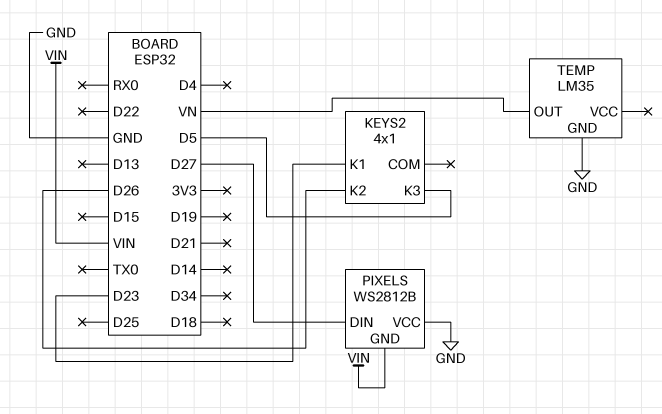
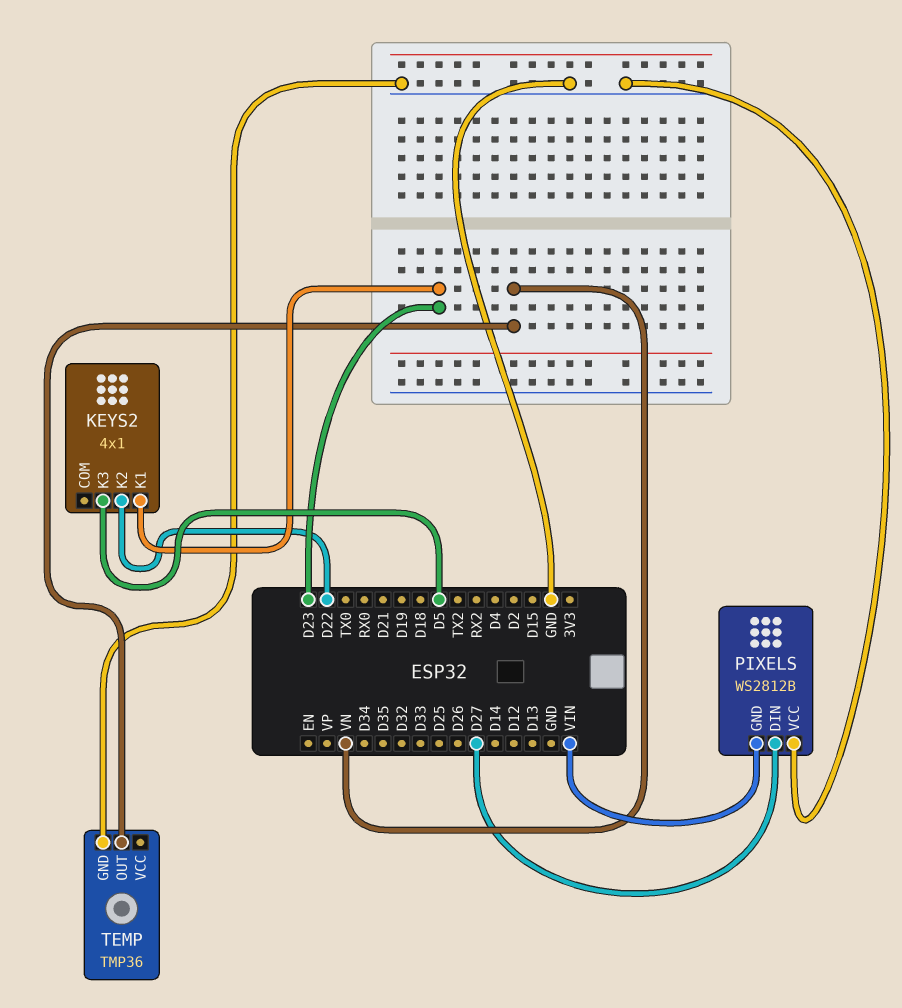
KEYS2 pin K2: D26 -> D22
TEMP: LM35 -> TMP36

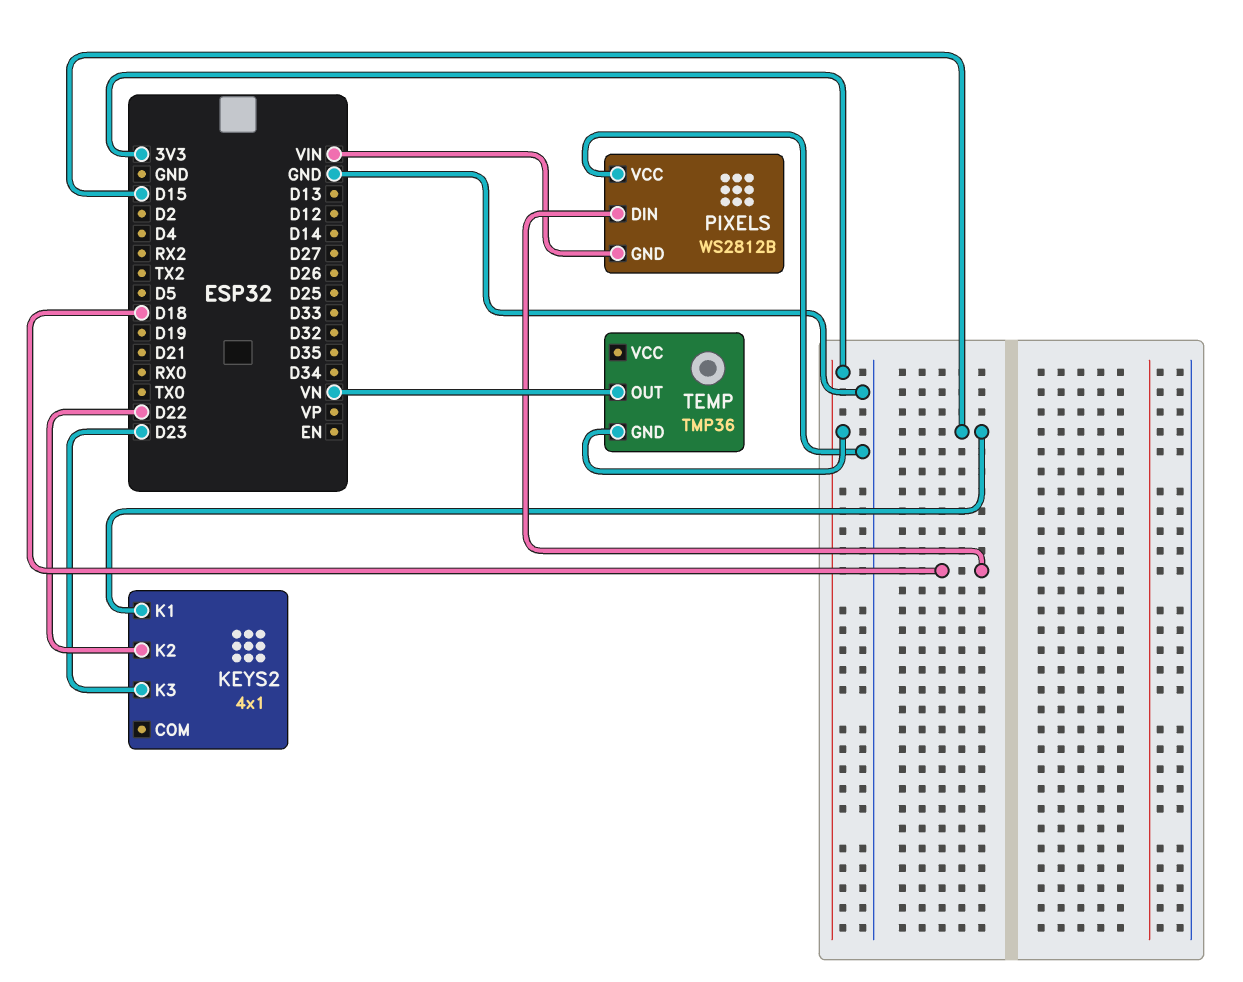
KEYS2 pin K1: D23 -> D15
KEYS2 pin K3: D5 -> D23
PIXELS pin DIN: D27 -> D18
TEMP pin GND: GND -> 3V3

